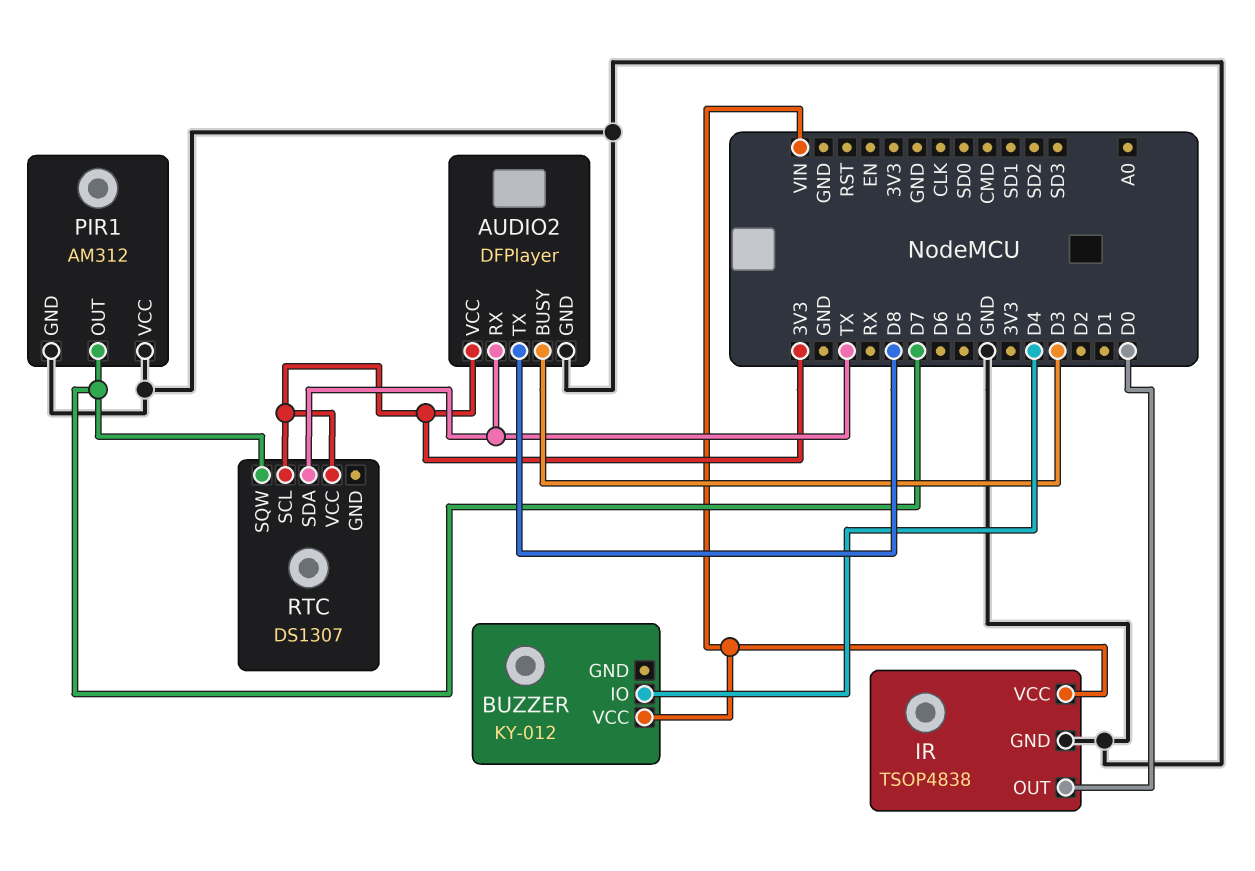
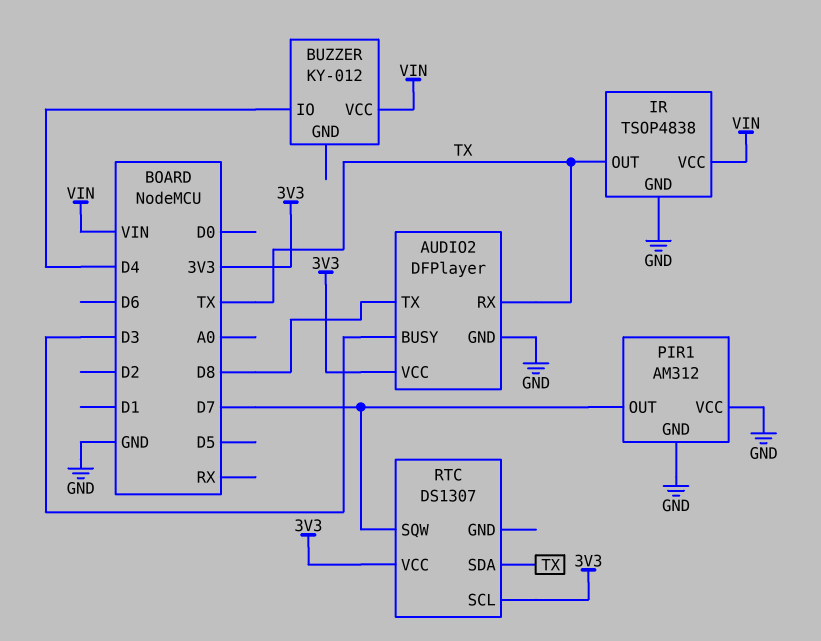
IR pin OUT: D0 -> TX

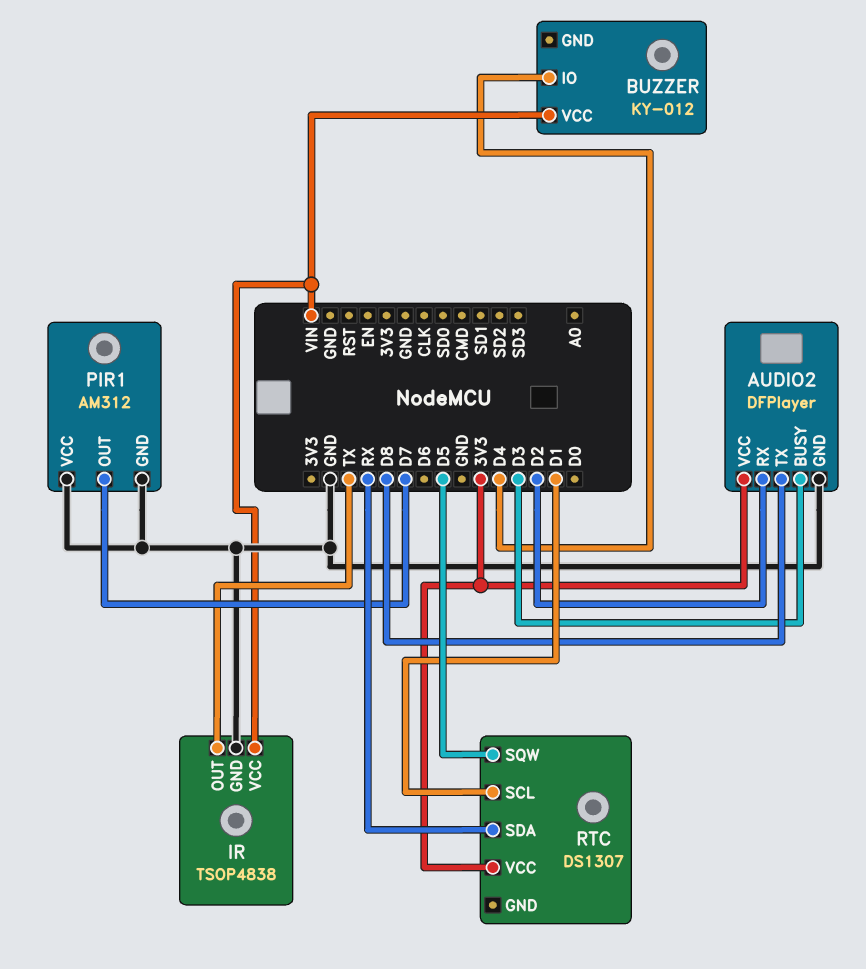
AUDIO2 pin RX: TX -> D2
RTC pin SCL: 3V3 -> D1
RTC pin SDA: TX -> RX
RTC pin SQW: D7 -> D5

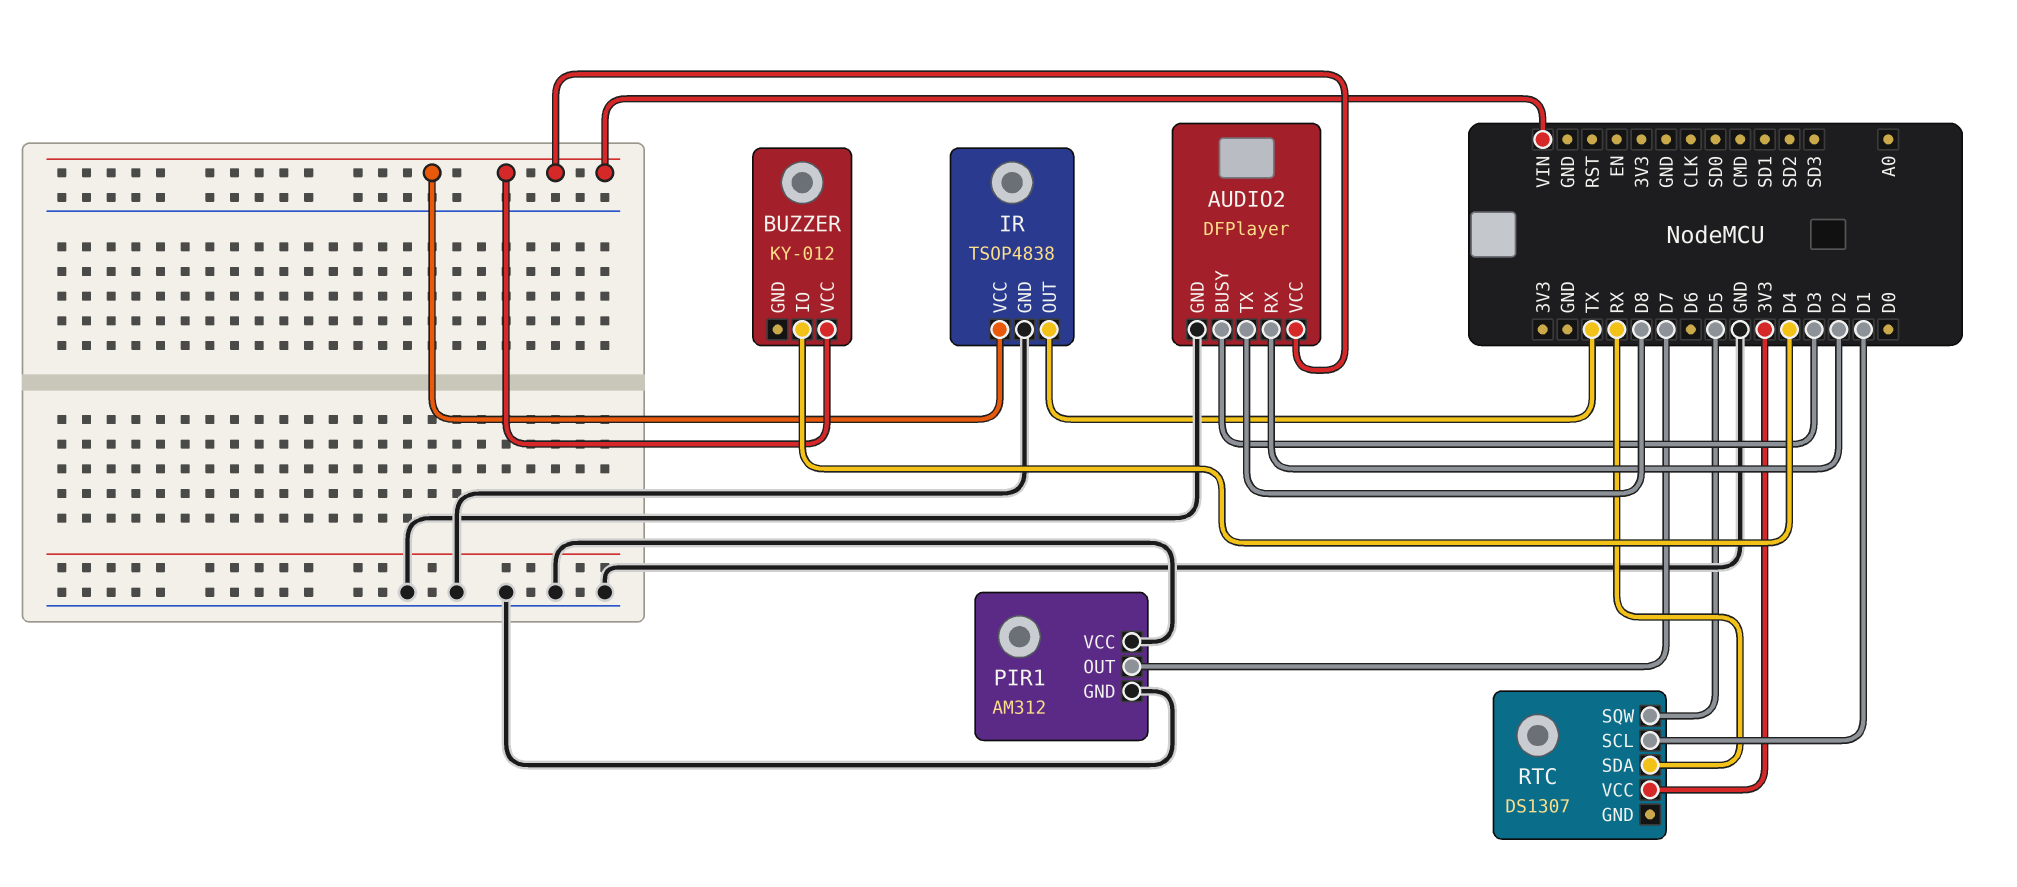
AUDIO2 pin VCC: 3V3 -> VIN

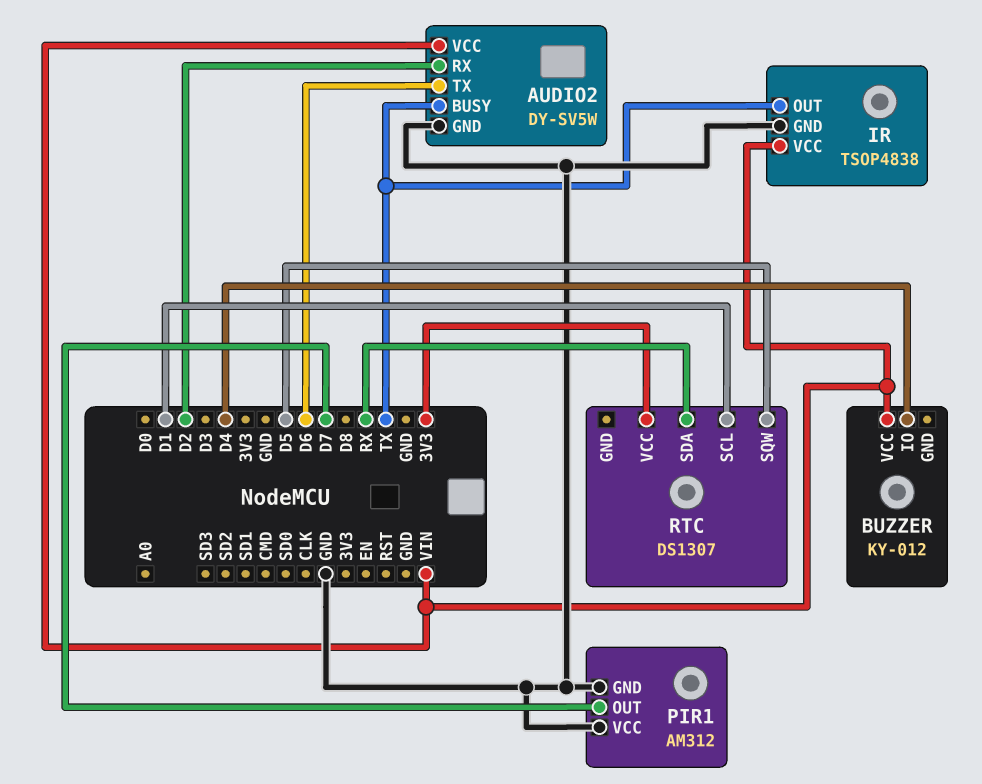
AUDIO2: DFPlayer -> DY-SV5W
AUDIO2 pin BUSY: D3 -> TX
AUDIO2 pin TX: D8 -> D6

